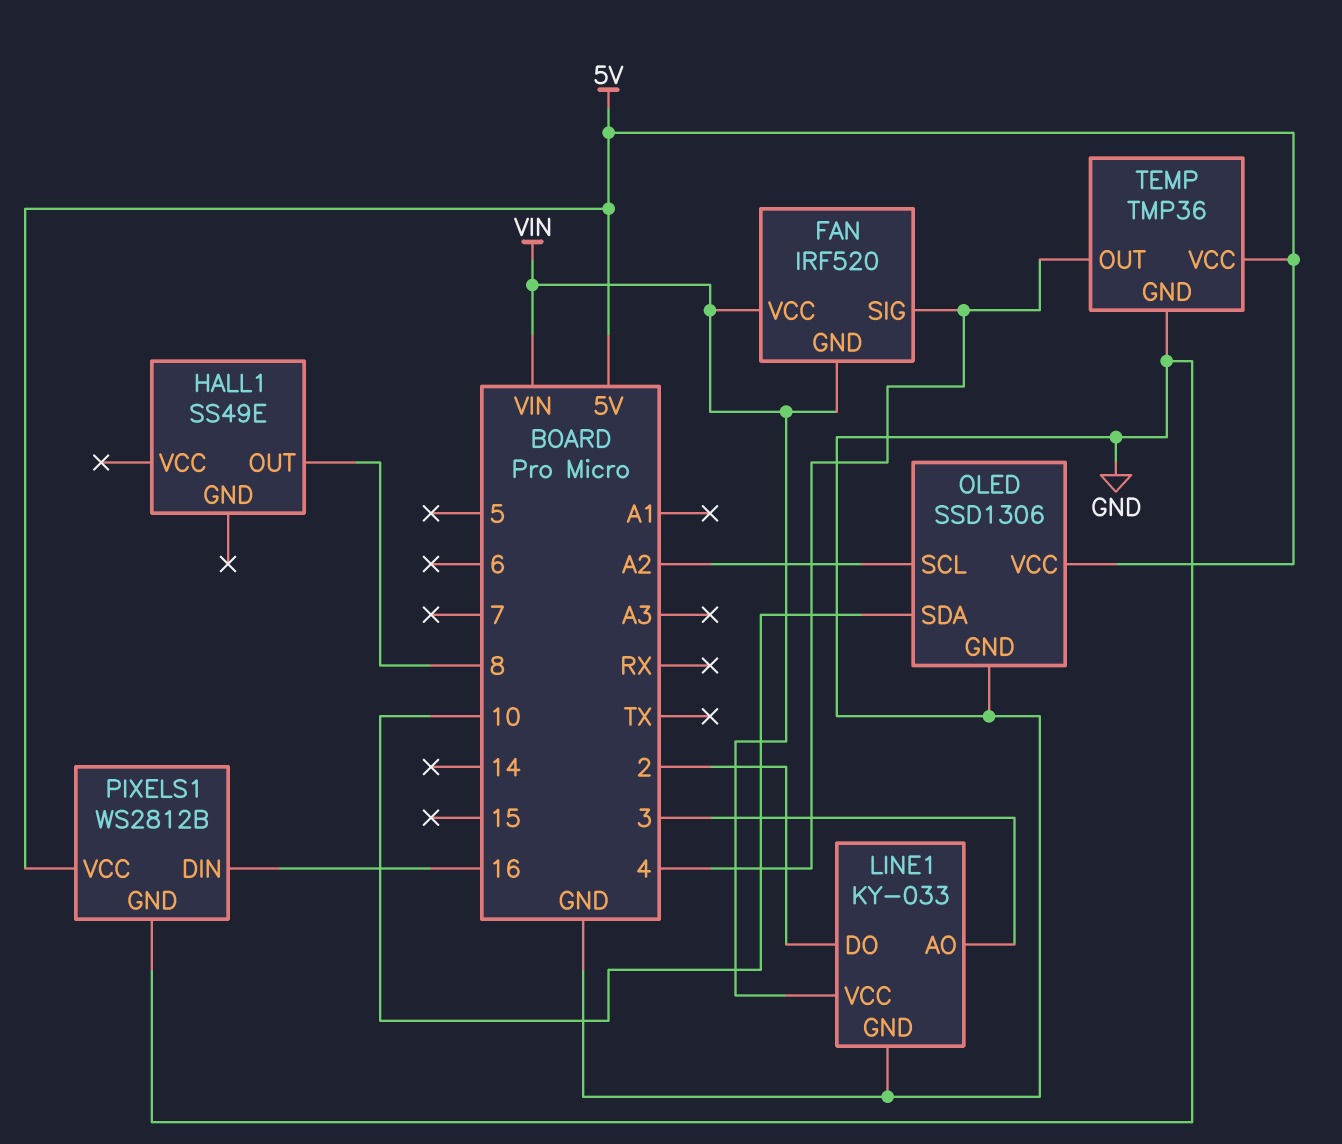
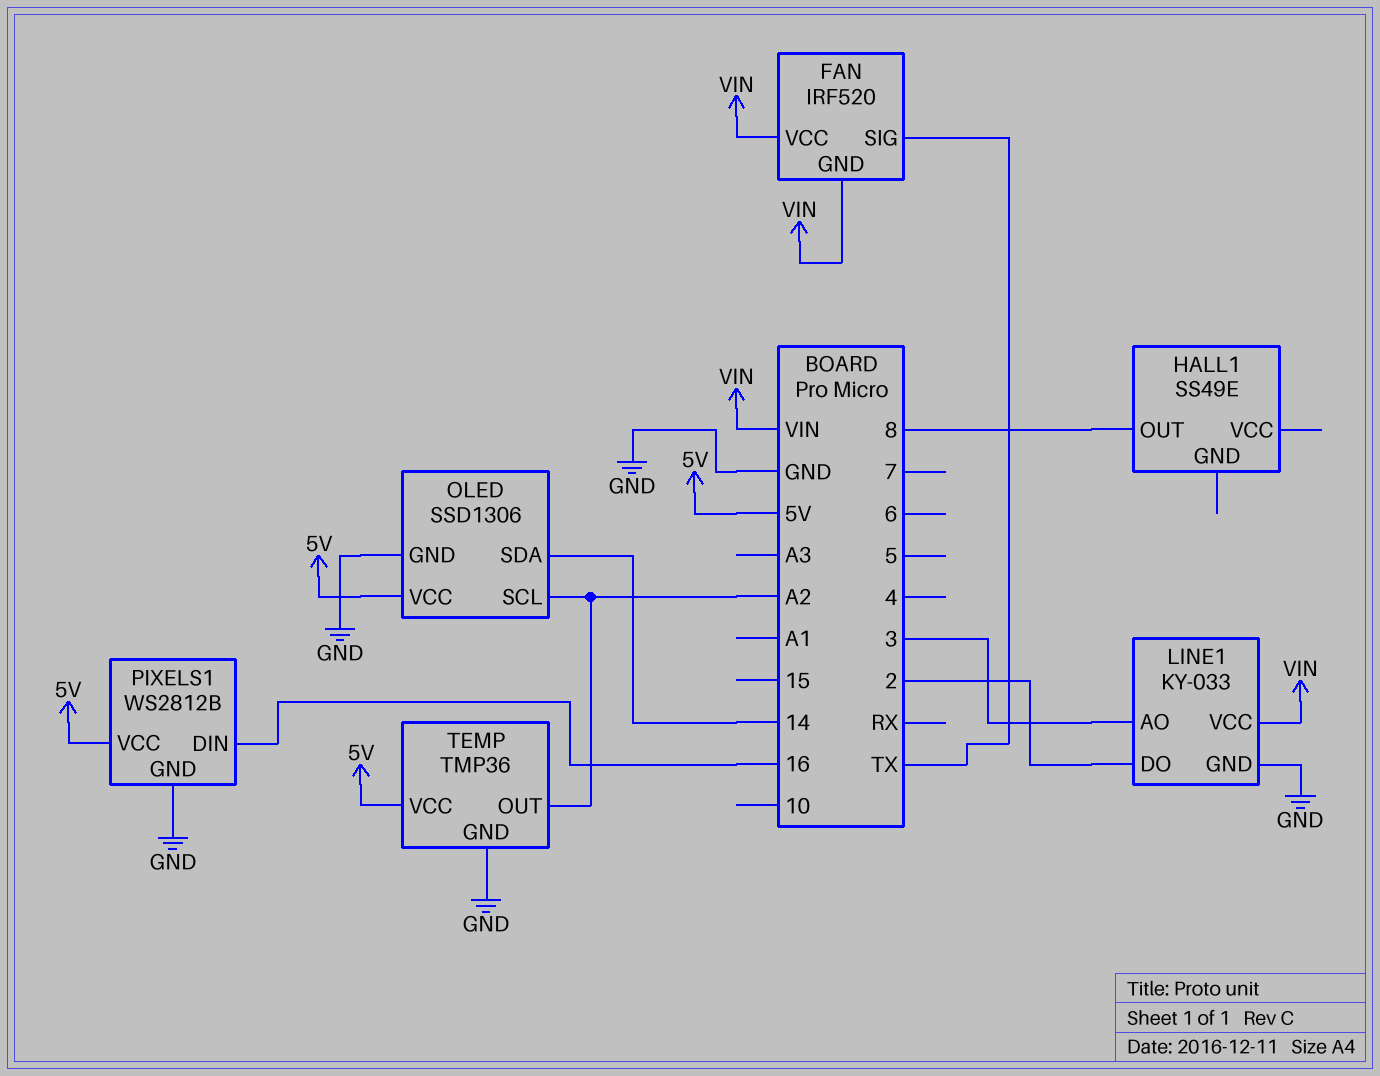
FAN pin SIG: 4 -> TX
OLED pin SDA: 10 -> 14
TEMP pin OUT: 4 -> A2

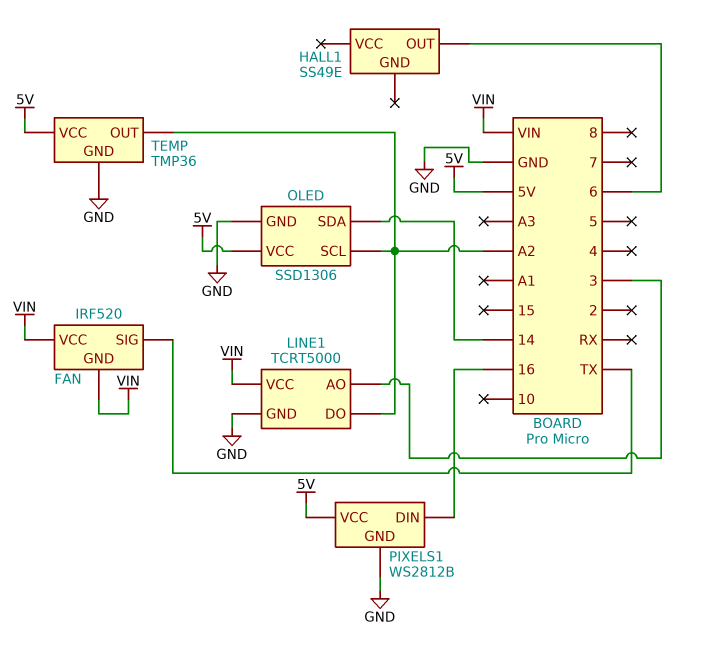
HALL1 pin OUT: 8 -> 6
LINE1: KY-033 -> TCRT5000
LINE1 pin DO: 2 -> A2

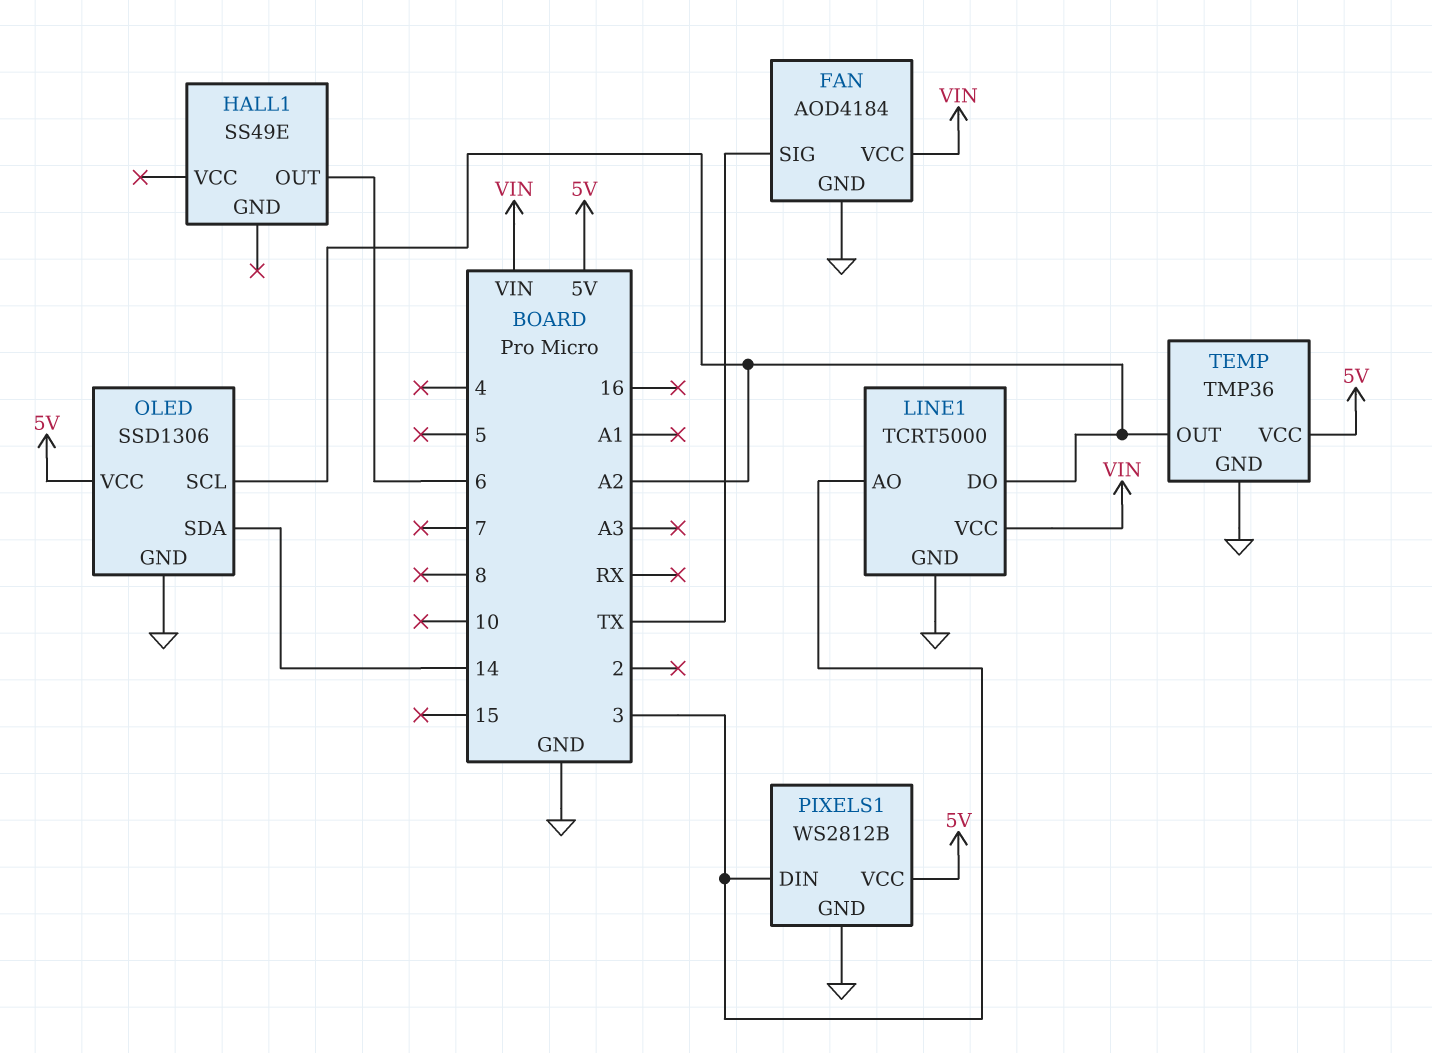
FAN: IRF520 -> AOD4184
FAN pin GND: VIN -> GND
PIXELS1 pin DIN: 16 -> 3

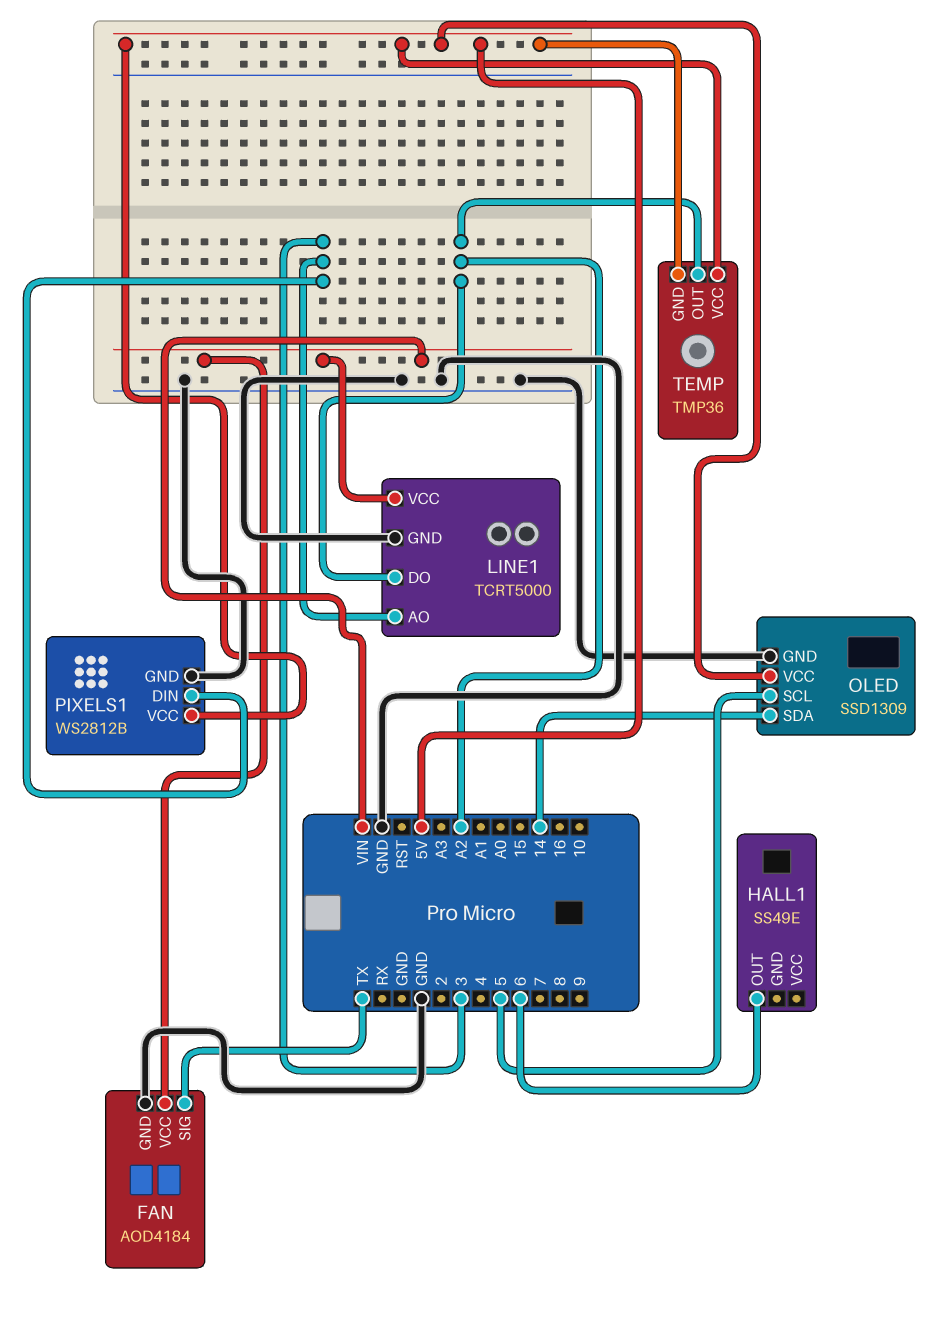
OLED: SSD1306 -> SSD1309
OLED pin SCL: A2 -> 5
TEMP pin GND: GND -> 5V

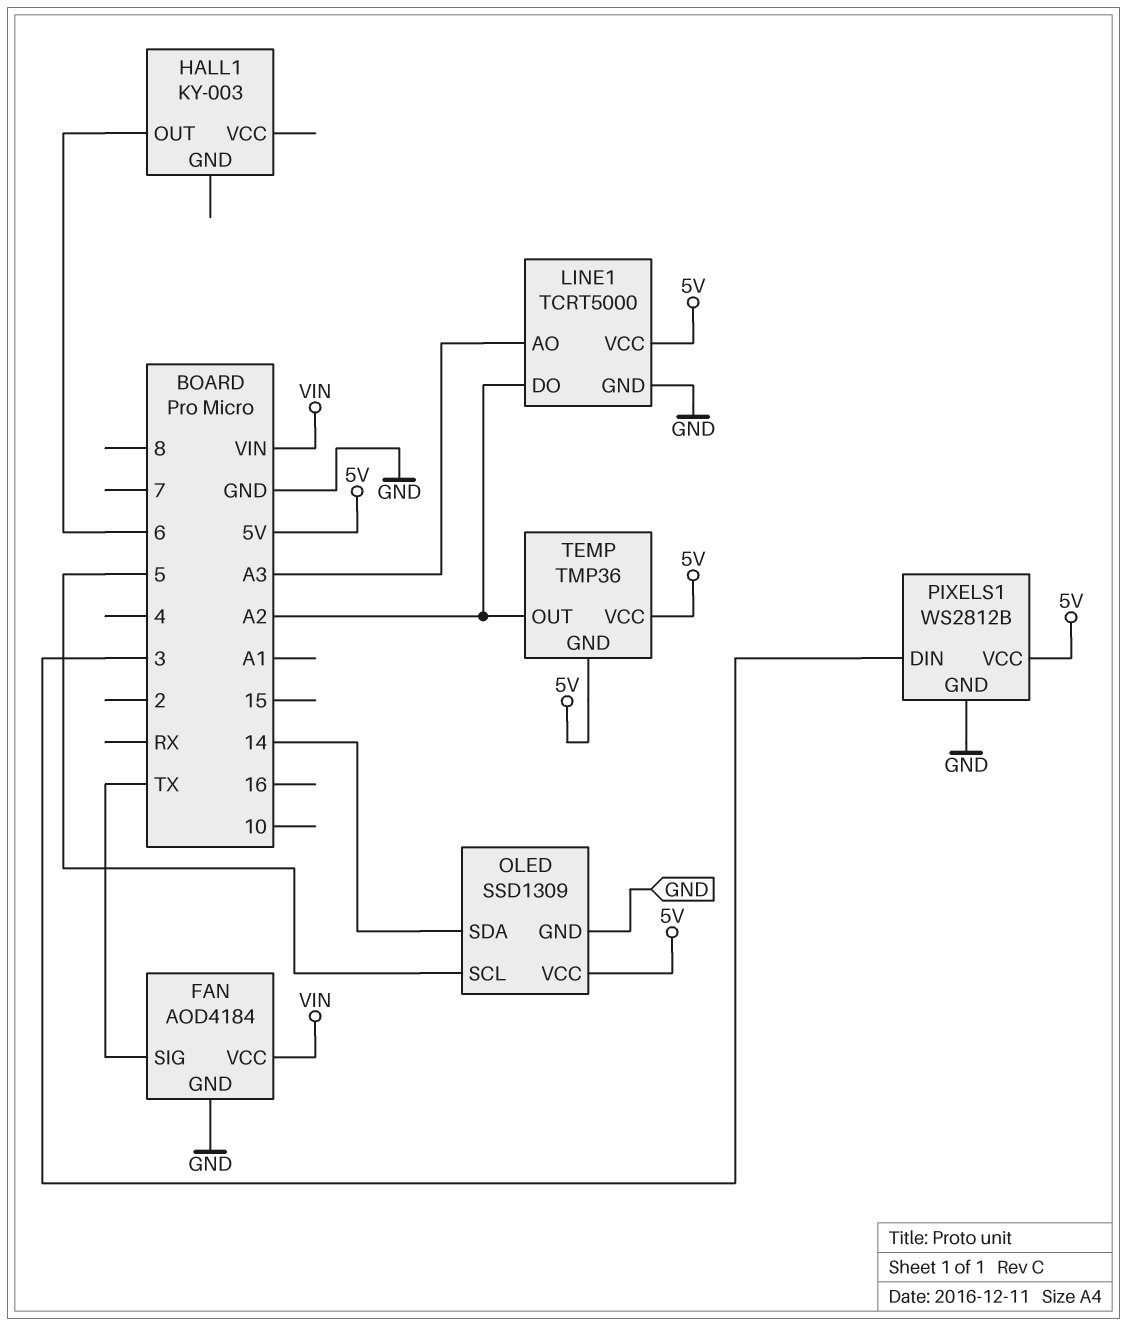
HALL1: SS49E -> KY-003
LINE1 pin AO: 3 -> A3
LINE1 pin VCC: VIN -> 5V

